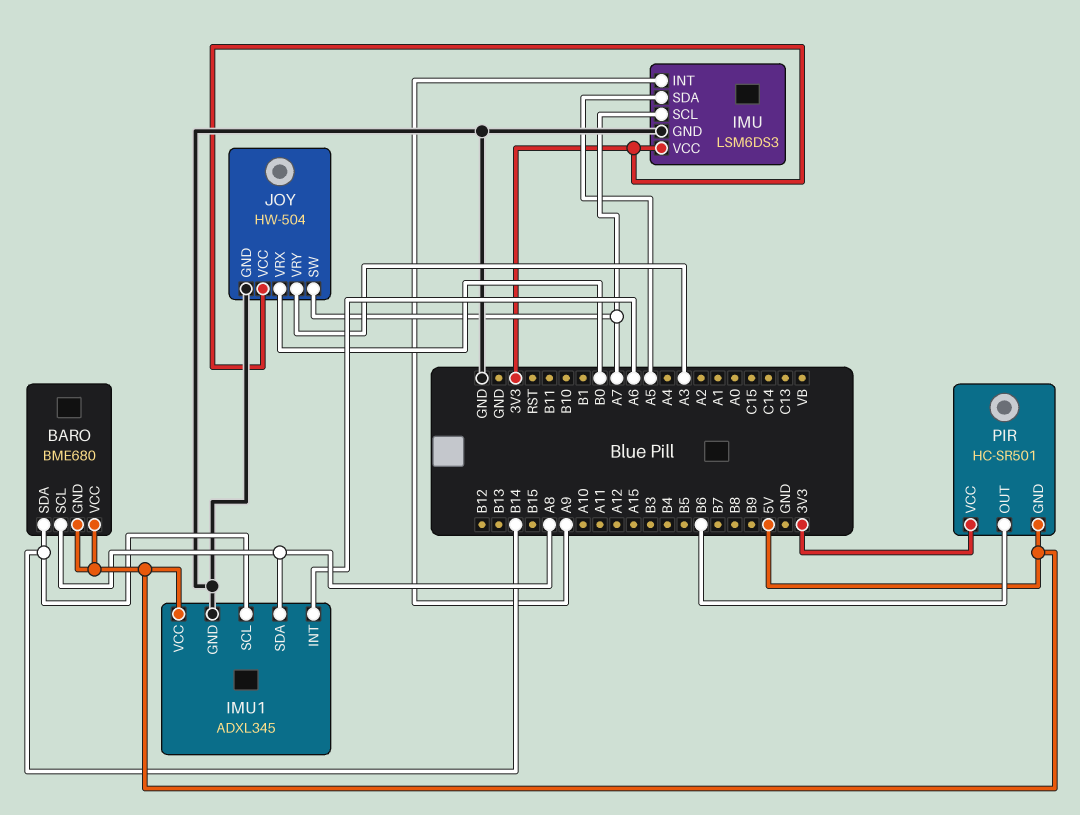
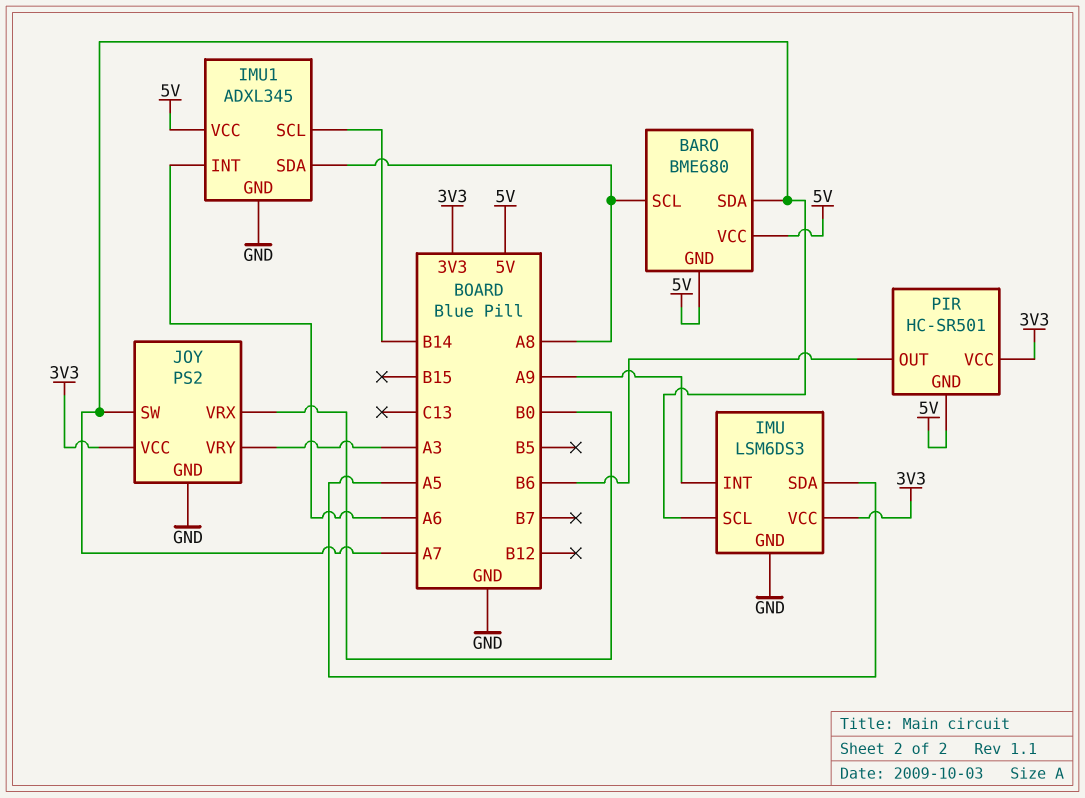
BARO pin SDA: B14 -> A7
JOY: HW-504 -> PS2

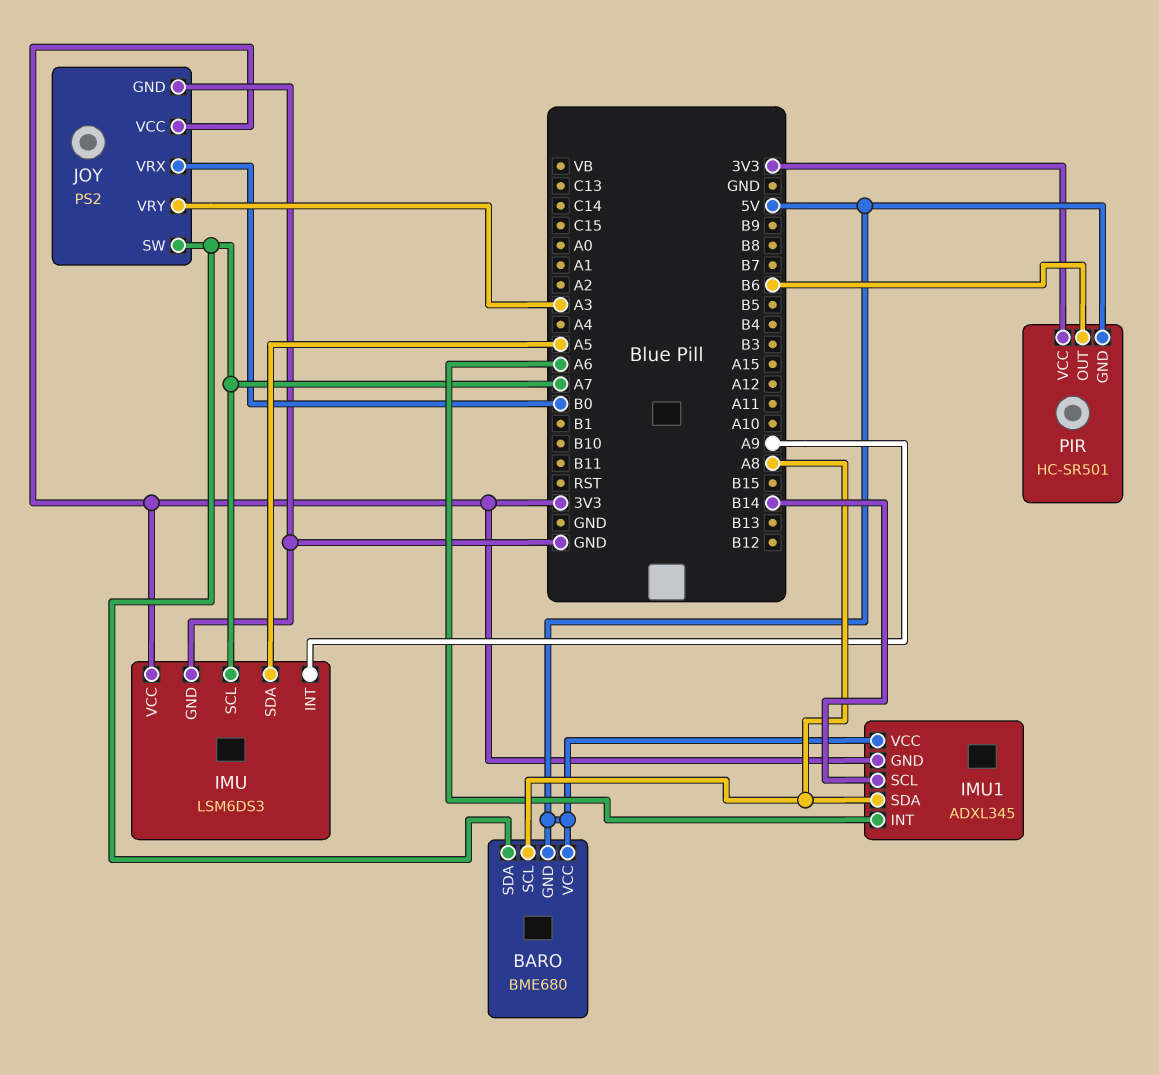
IMU1 pin GND: GND -> 3V3

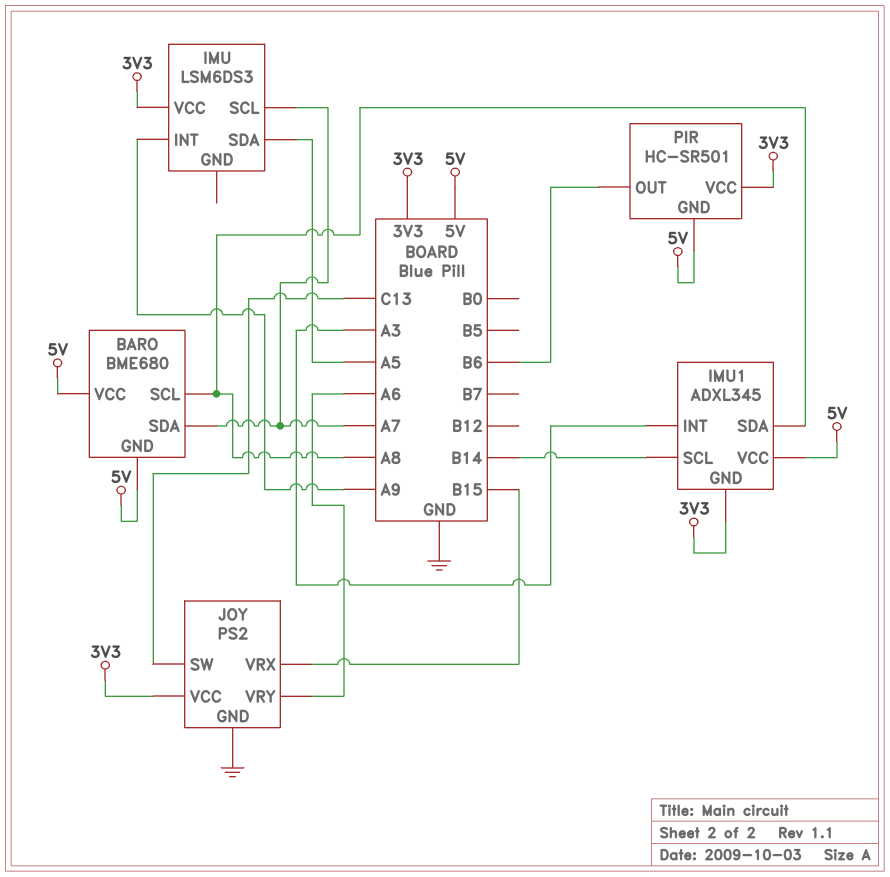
IMU pin GND: GND -> none
IMU1 pin INT: A6 -> A3
JOY pin SW: A7 -> C13
JOY pin VRX: B0 -> B15
JOY pin VRY: A3 -> A6

